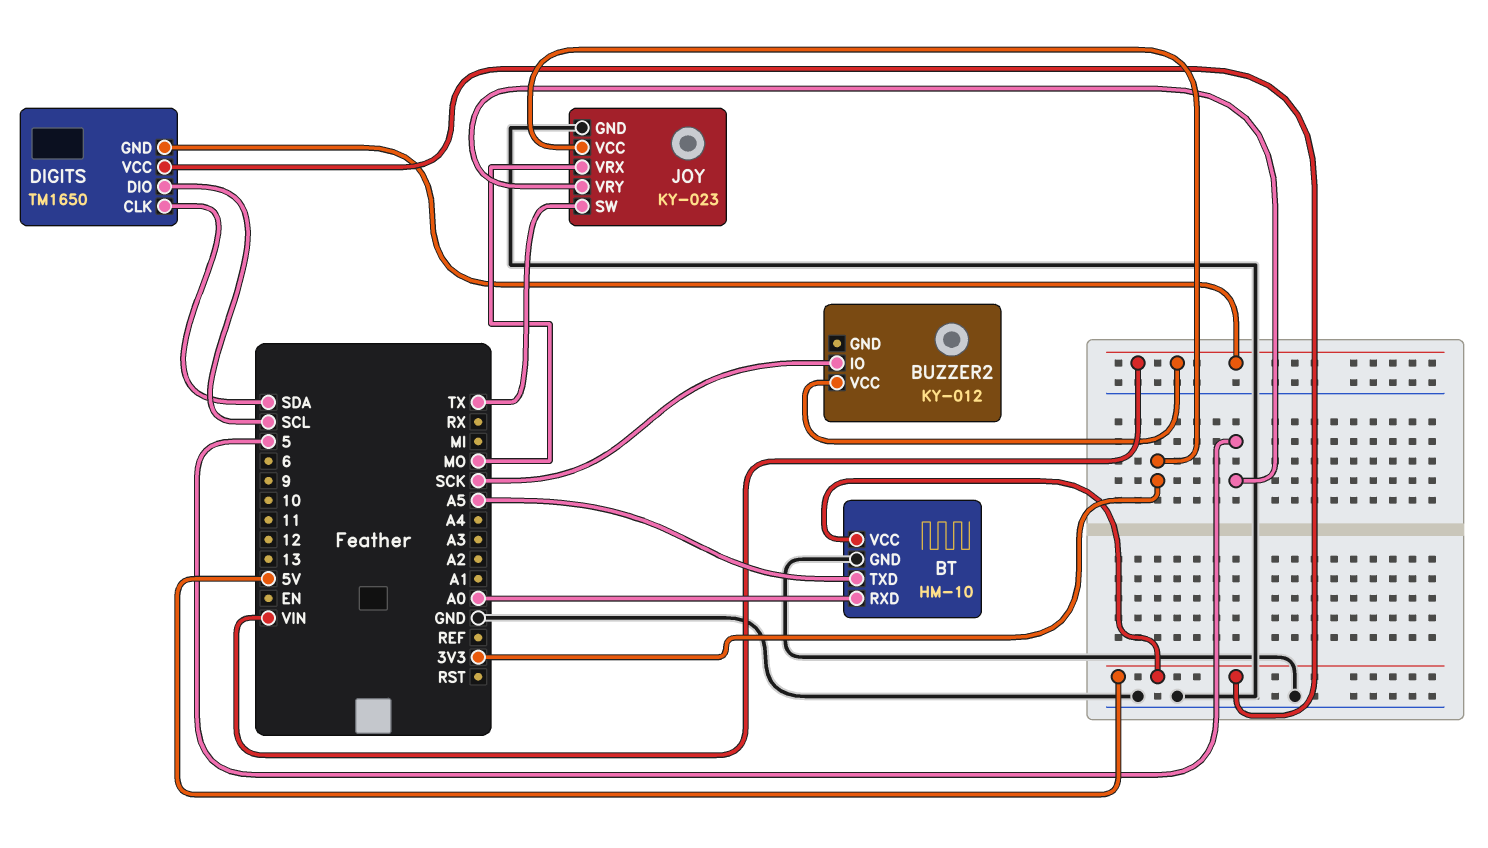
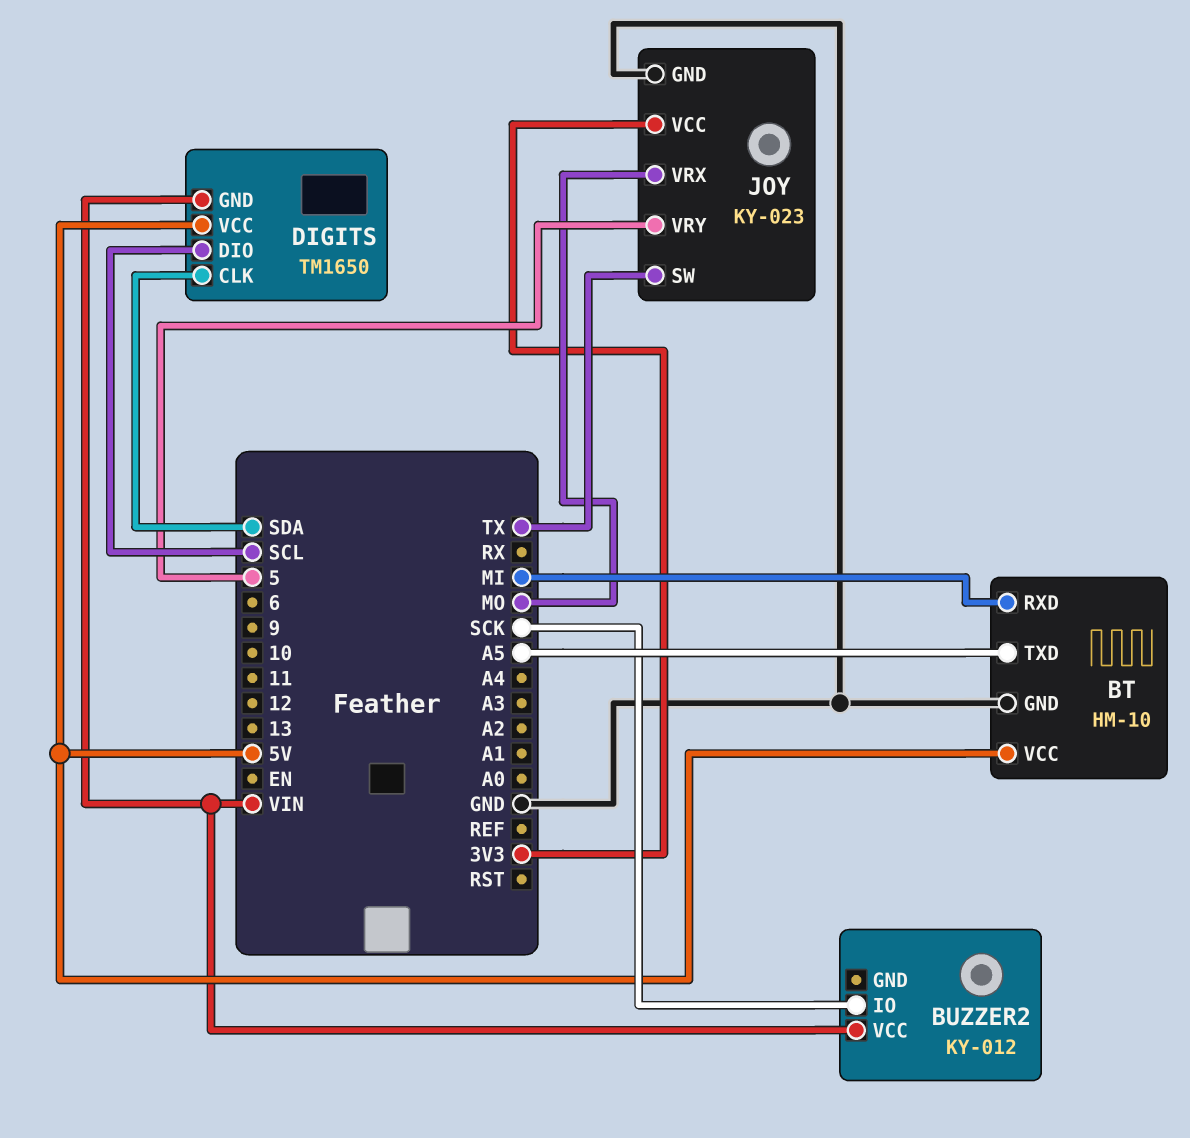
BT pin RXD: A0 -> MI

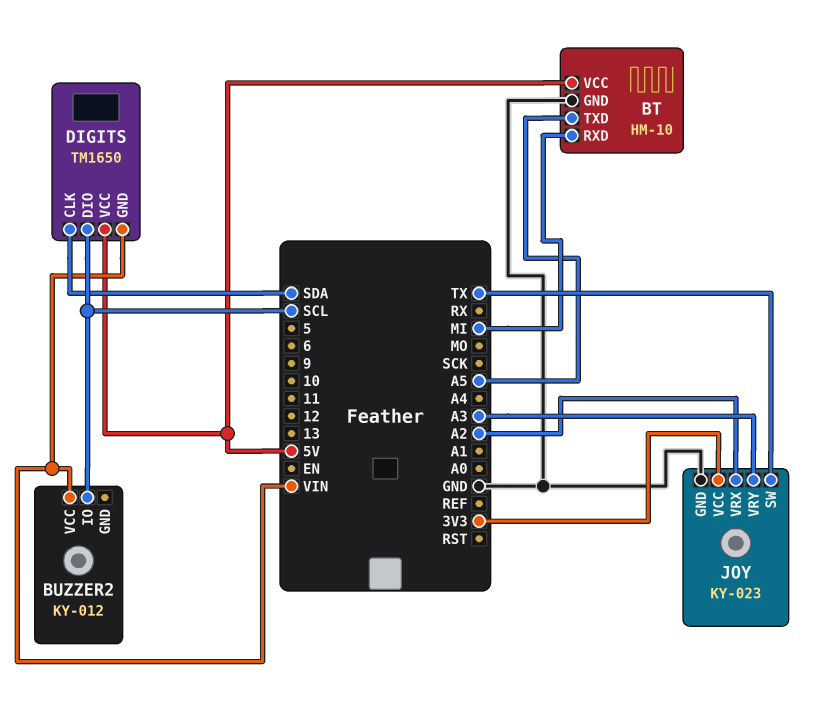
BUZZER2 pin IO: SCK -> SCL
JOY pin VRX: MO -> A2
JOY pin VRY: 5 -> A3

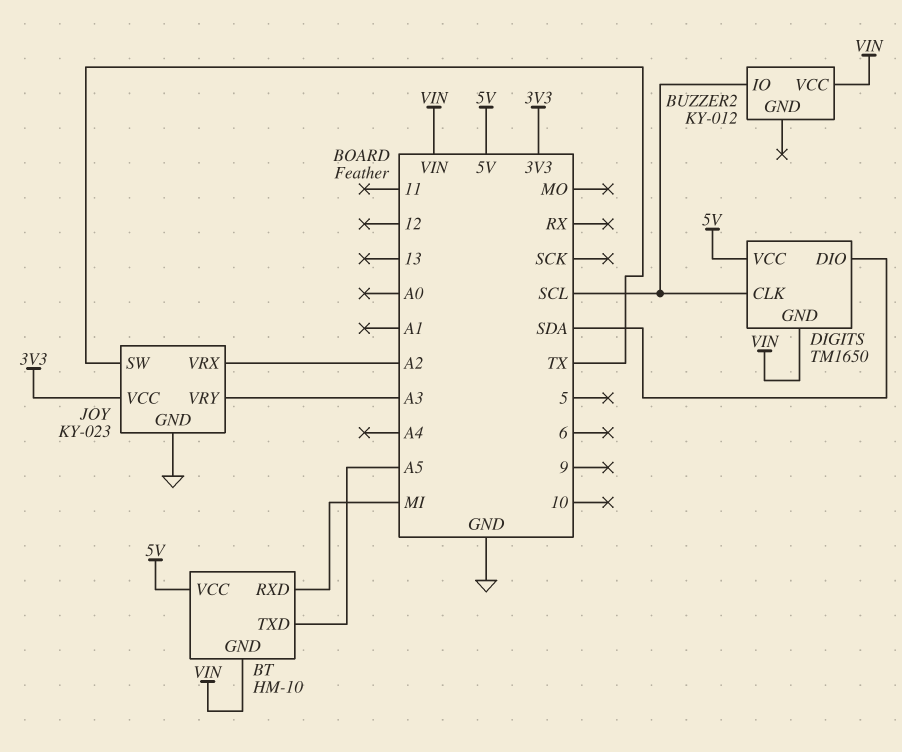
BT pin GND: GND -> VIN
DIGITS pin CLK: SDA -> SCL
DIGITS pin DIO: SCL -> SDA

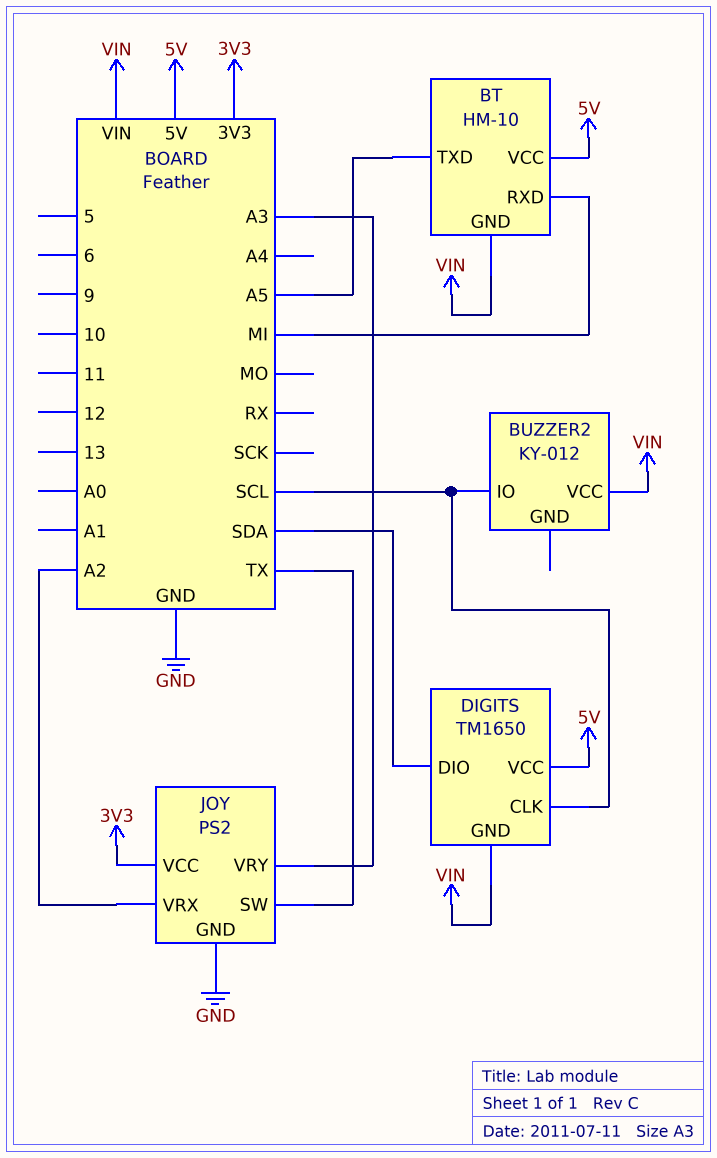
JOY: KY-023 -> PS2

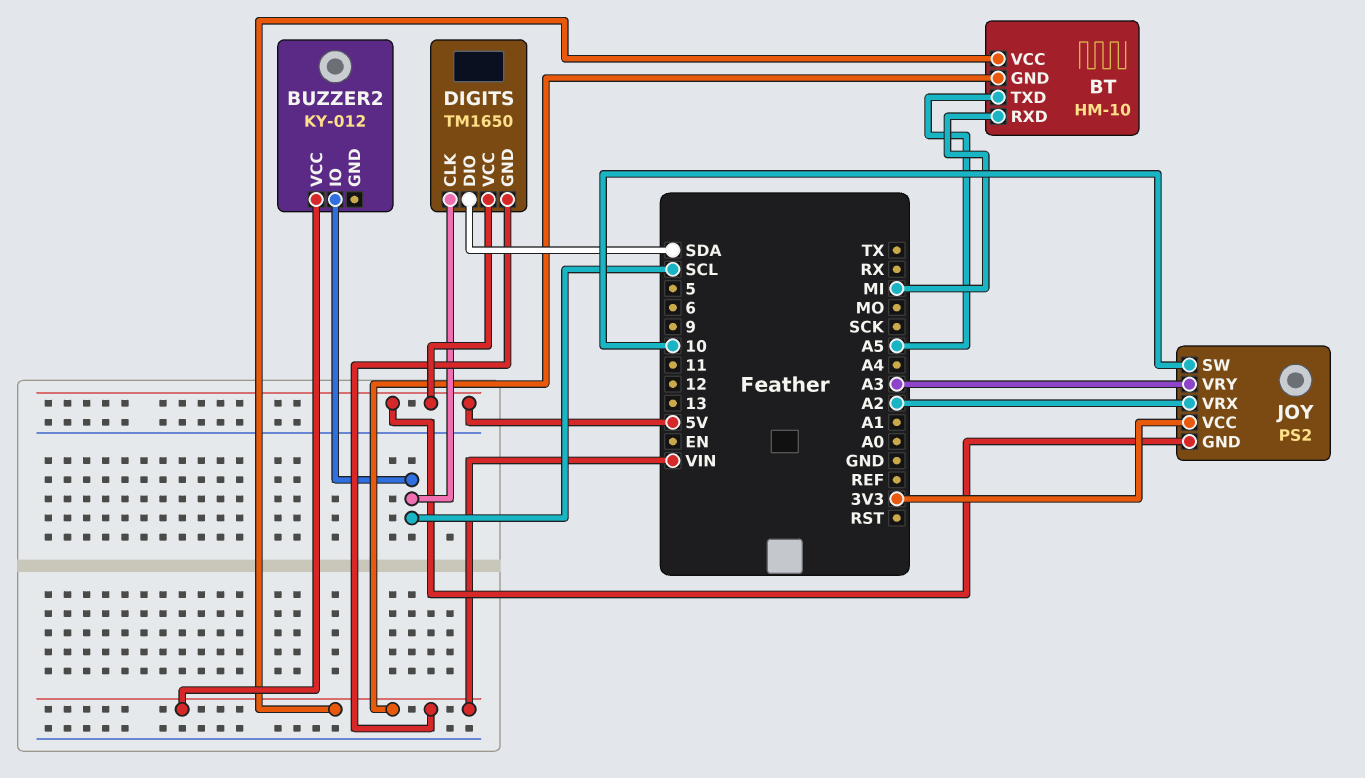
BT pin VCC: 5V -> VIN
JOY pin GND: GND -> 5V
JOY pin SW: TX -> 10

